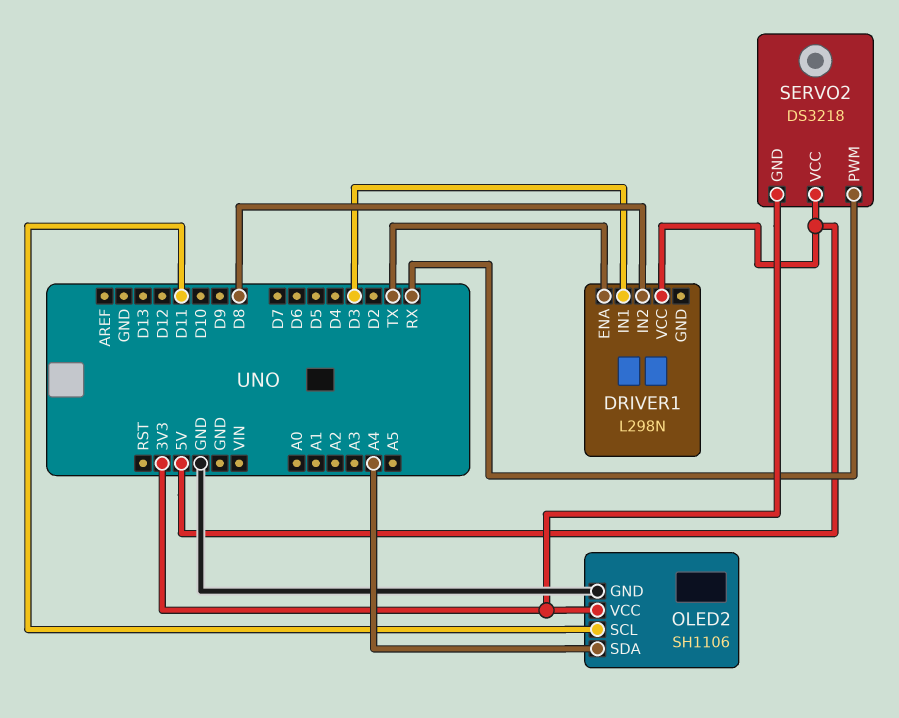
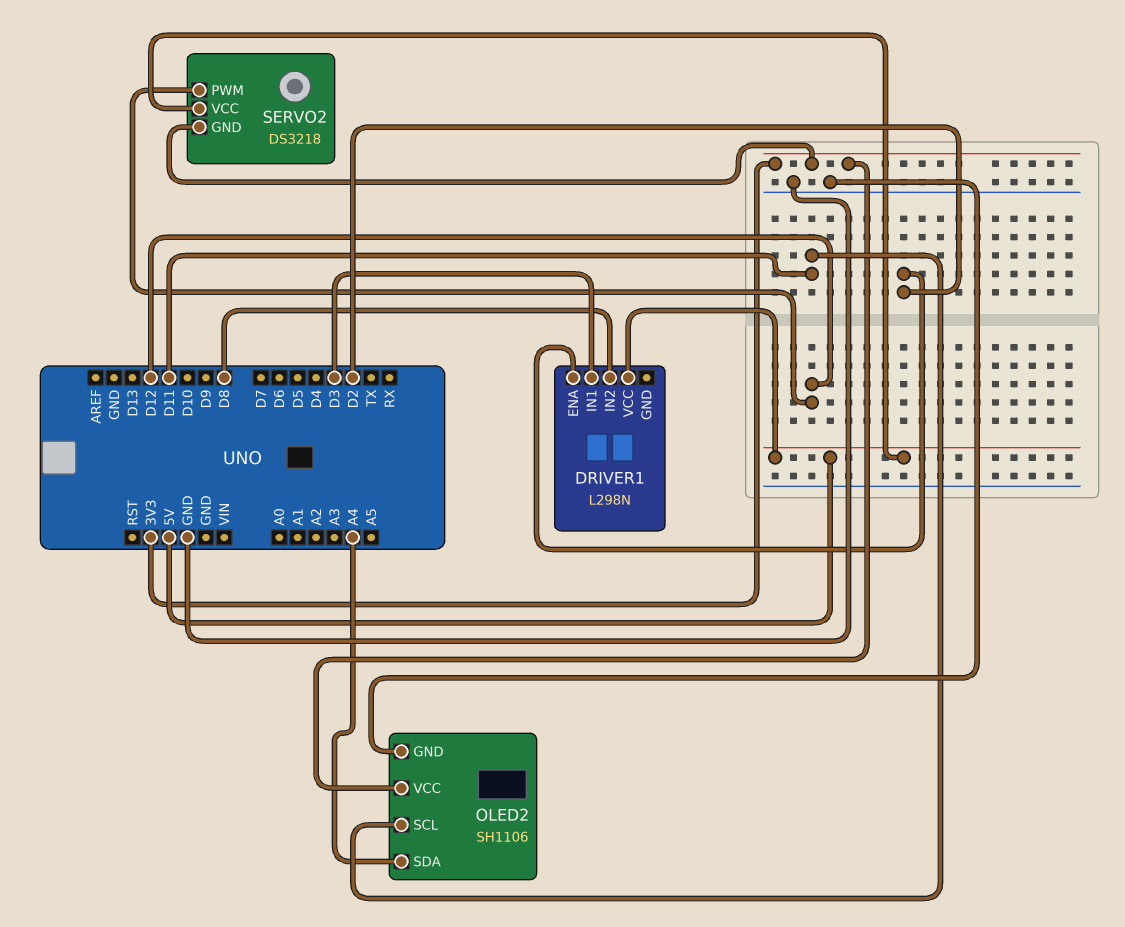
DRIVER1 pin ENA: TX -> D2
SERVO2 pin PWM: RX -> D12

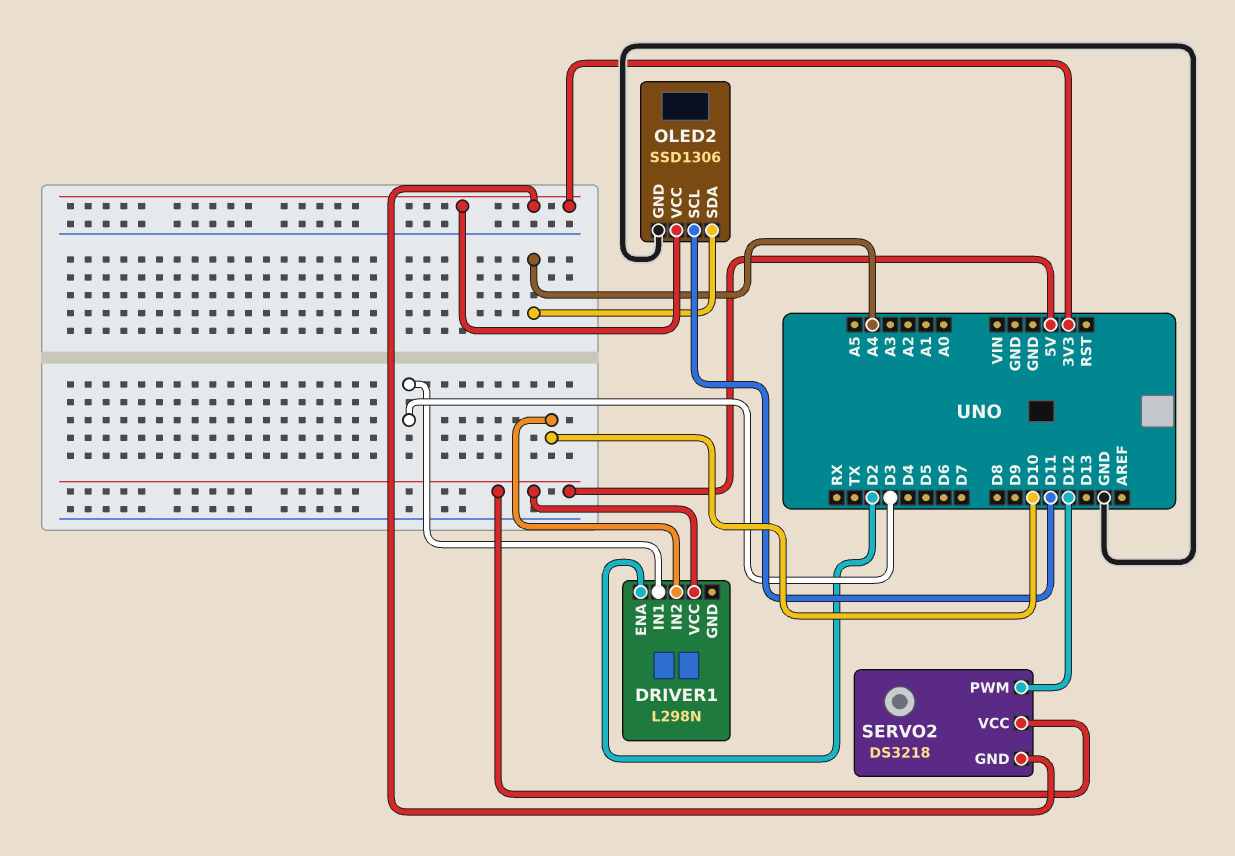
DRIVER1 pin IN2: D8 -> D10
OLED2: SH1106 -> SSD1306

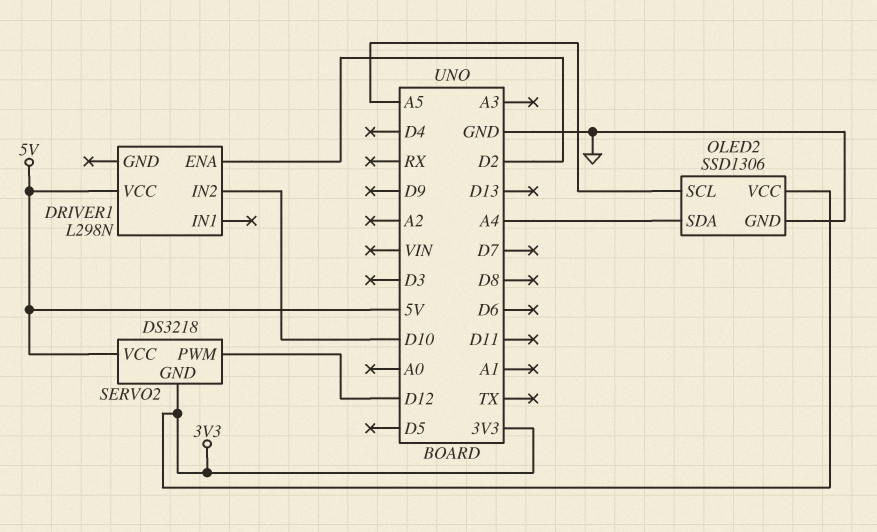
DRIVER1 pin IN1: D3 -> none
OLED2 pin SCL: D11 -> A5

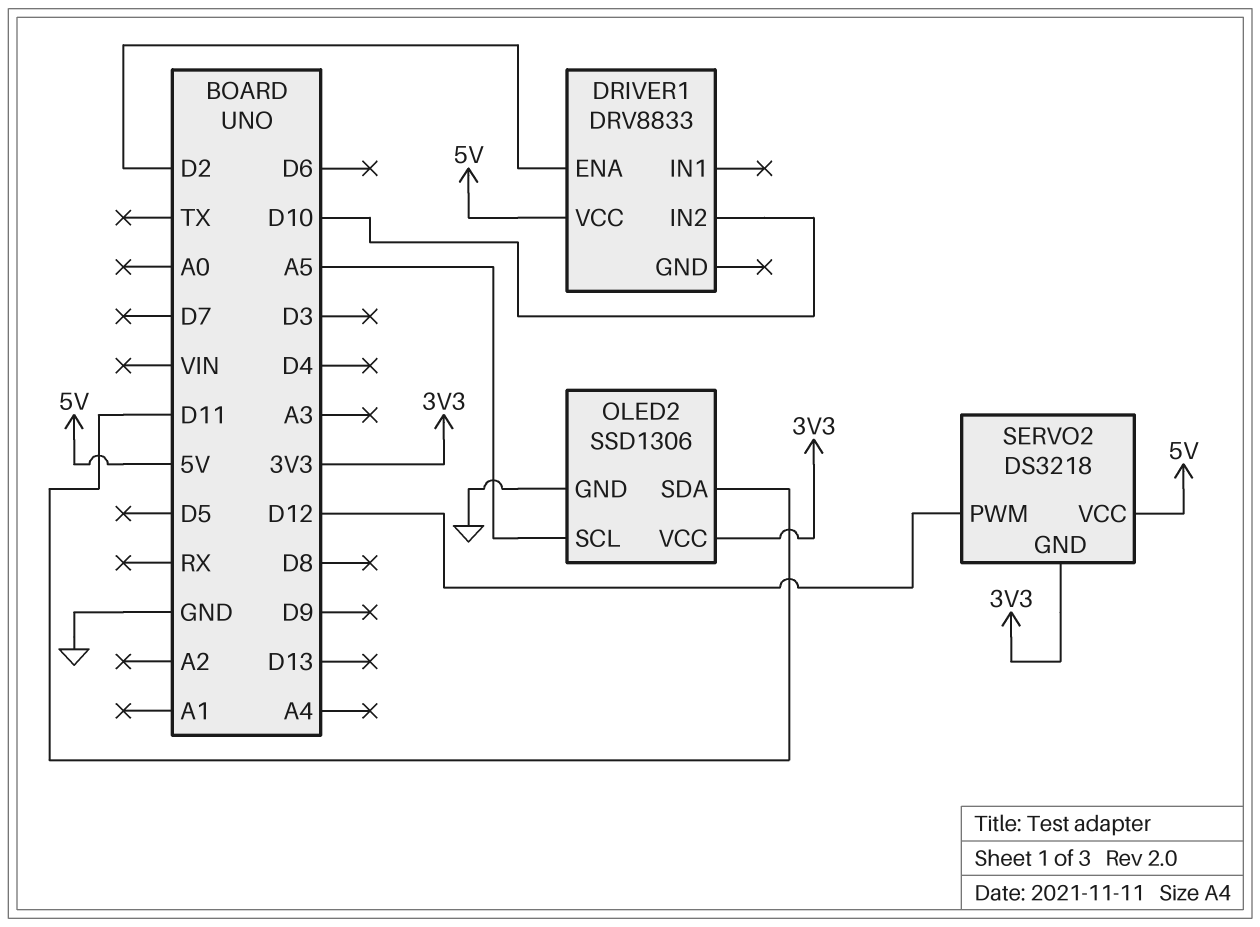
DRIVER1: L298N -> DRV8833
OLED2 pin SDA: A4 -> D11

